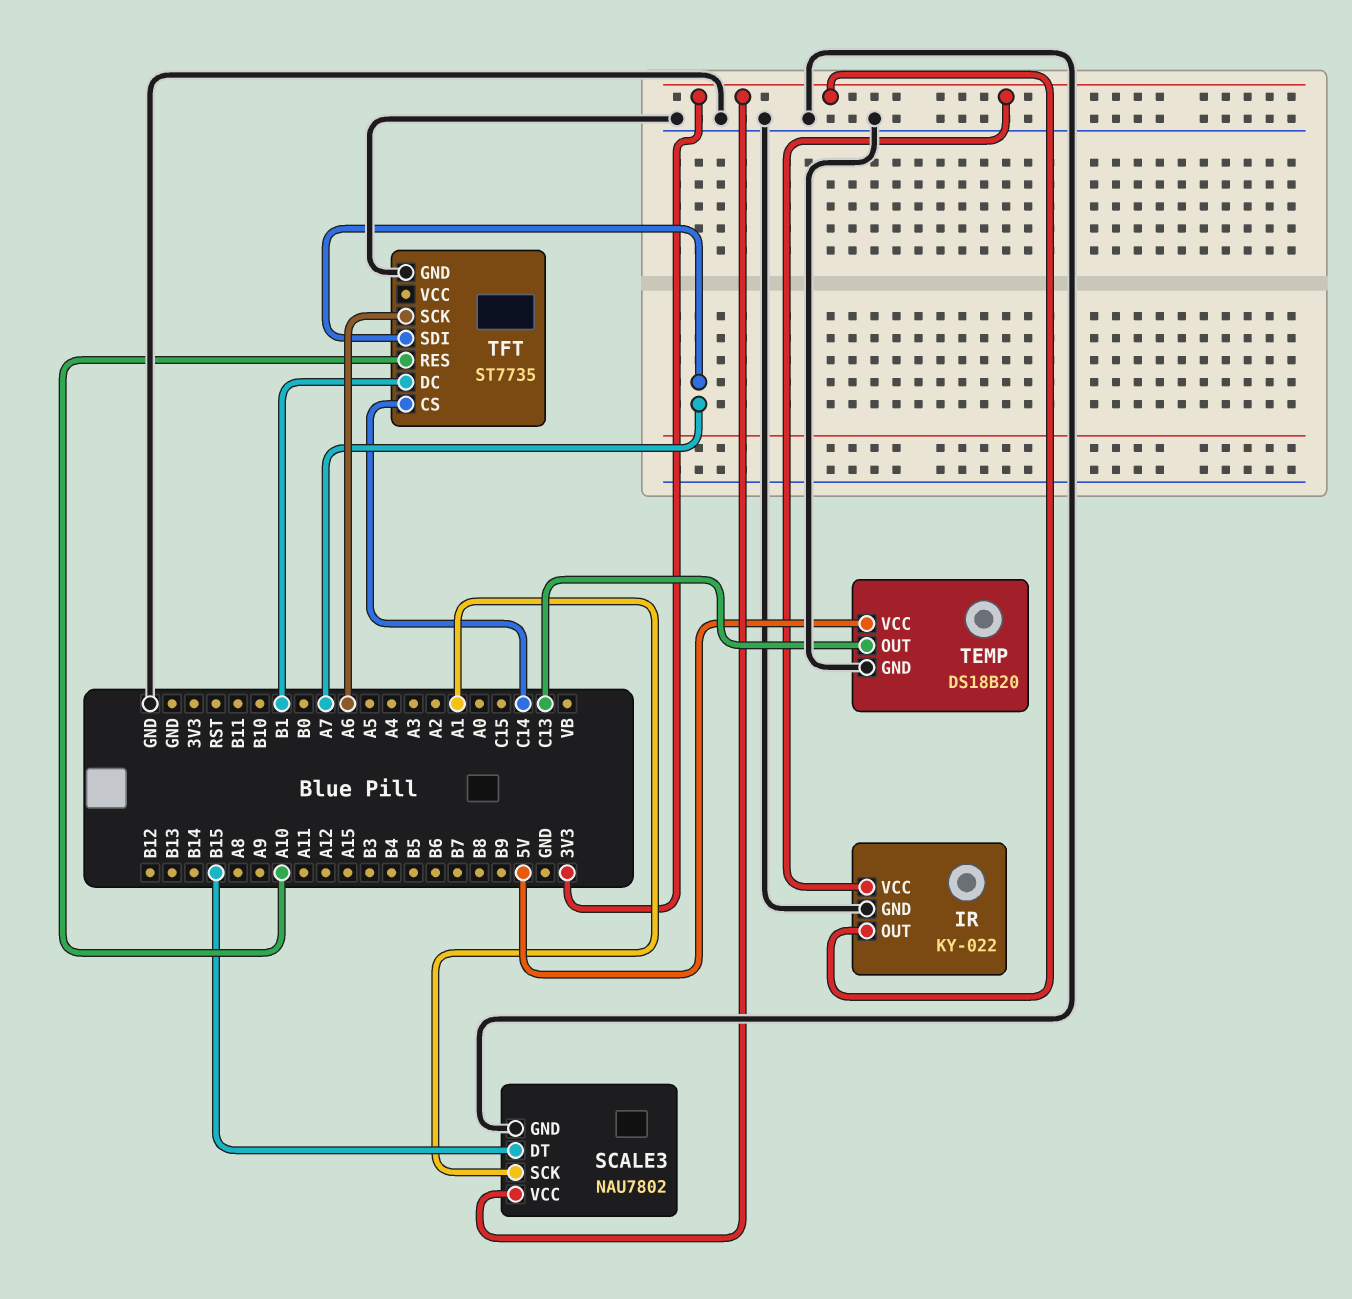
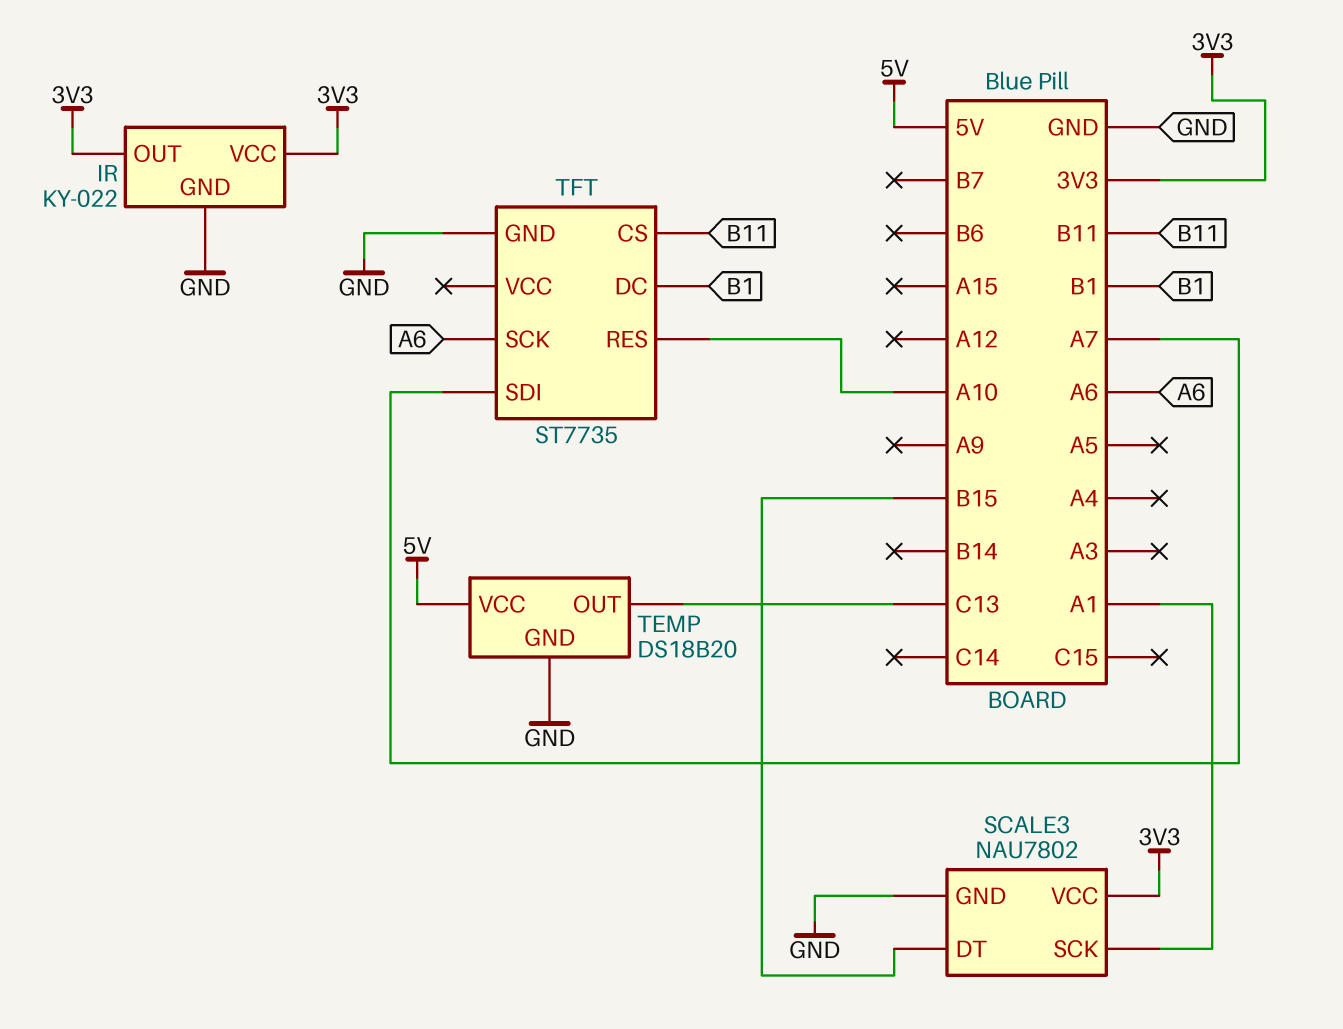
TFT pin CS: C14 -> B11

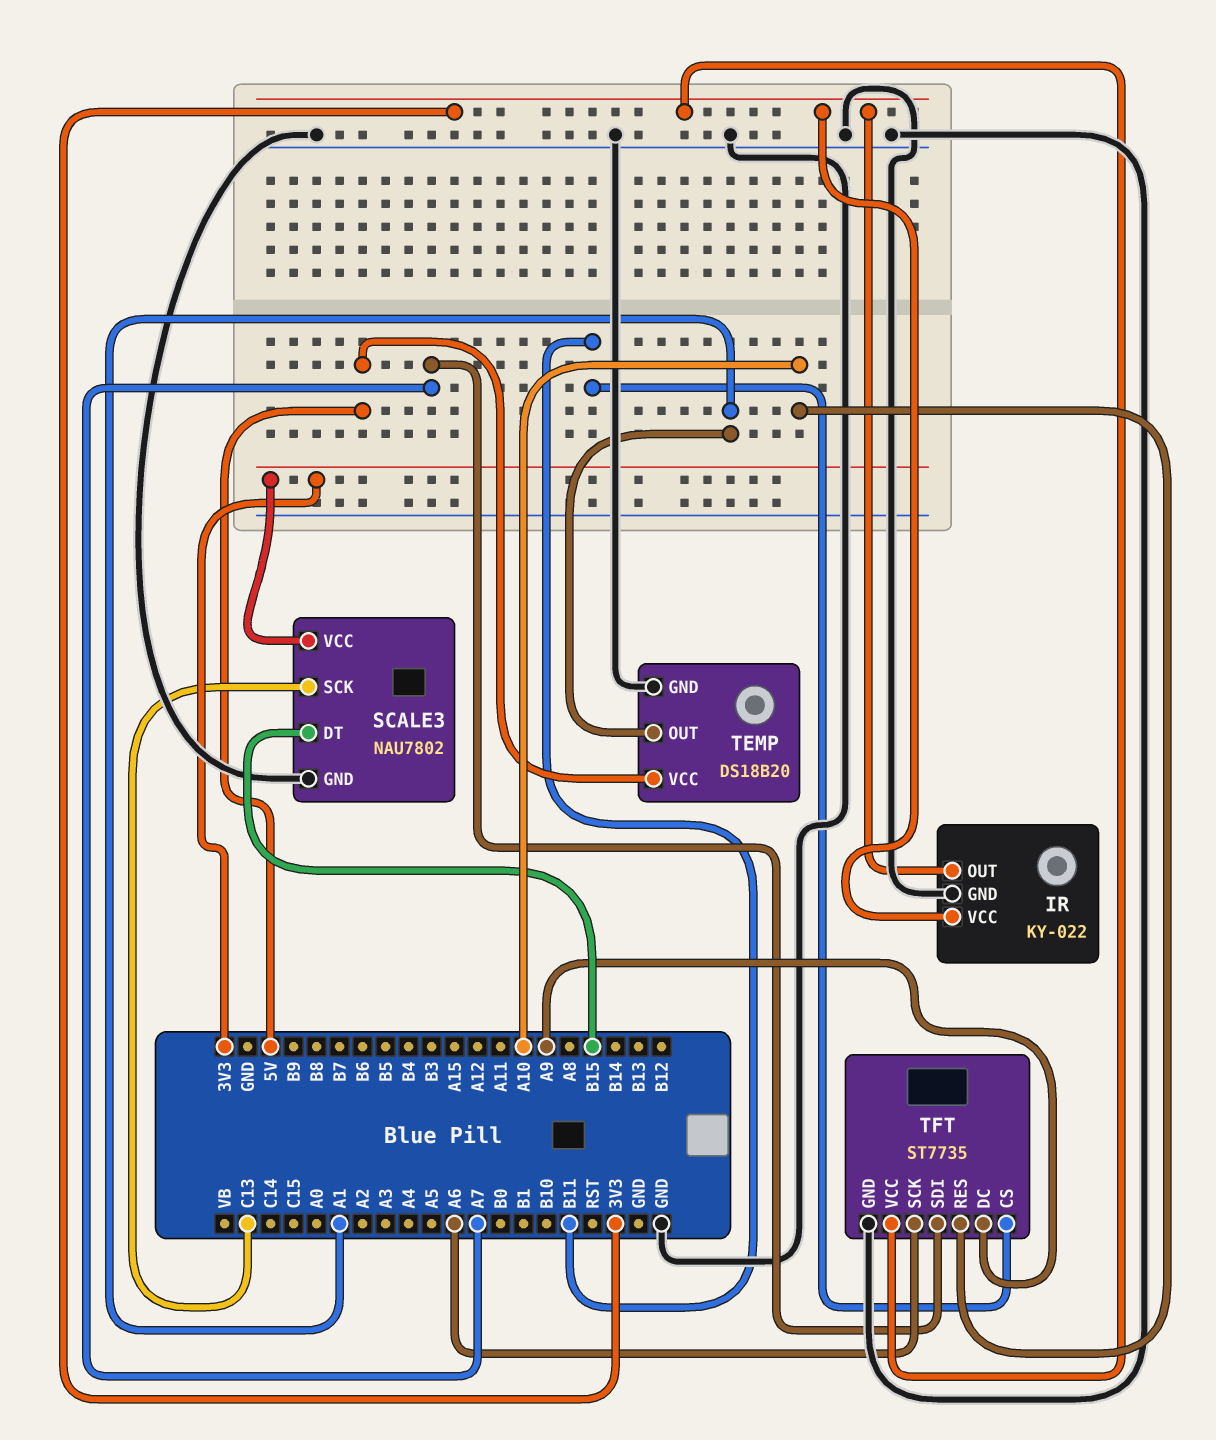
SCALE3 pin SCK: A1 -> C13
TEMP pin OUT: C13 -> A1
TFT pin DC: B1 -> A9
TFT pin VCC: none -> 3V3

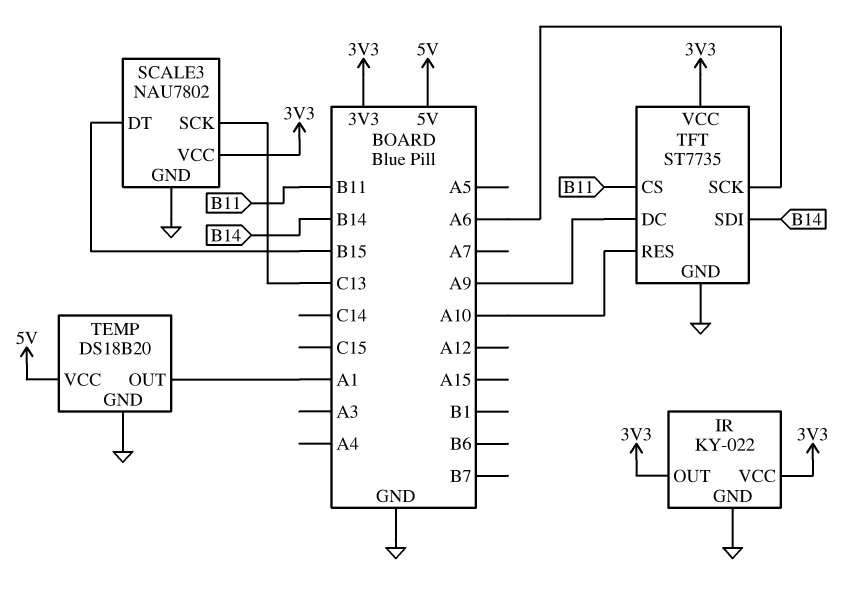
TFT pin SDI: A7 -> B14

